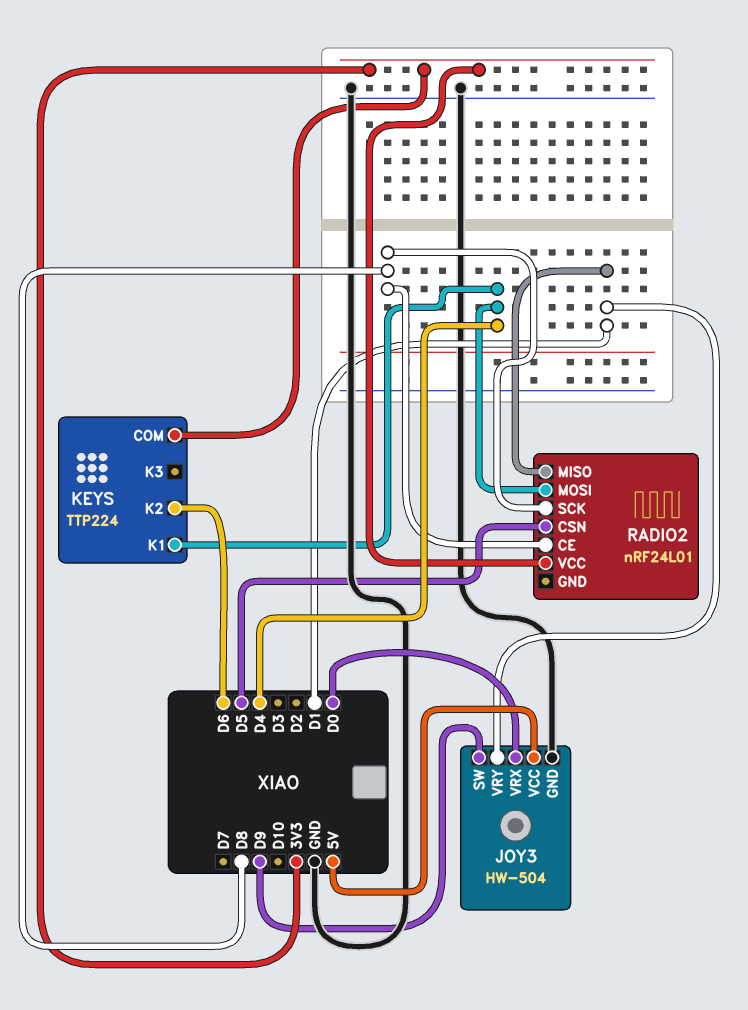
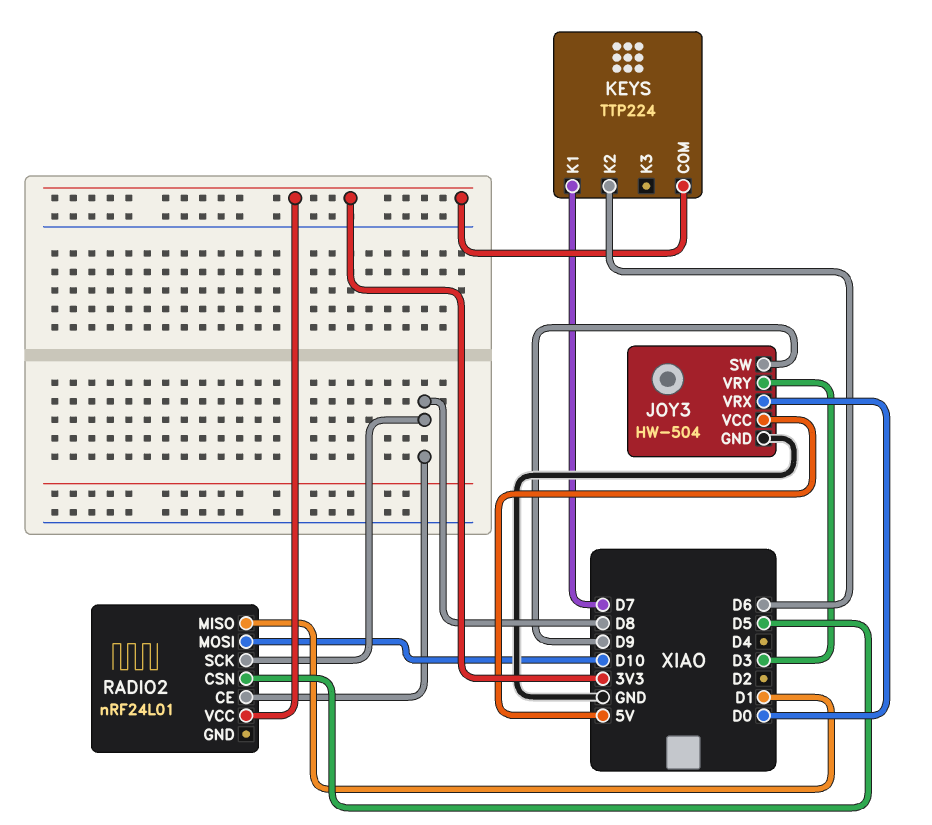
JOY3 pin VRY: D1 -> D3
KEYS pin K1: D4 -> D7
RADIO2 pin MOSI: D4 -> D10

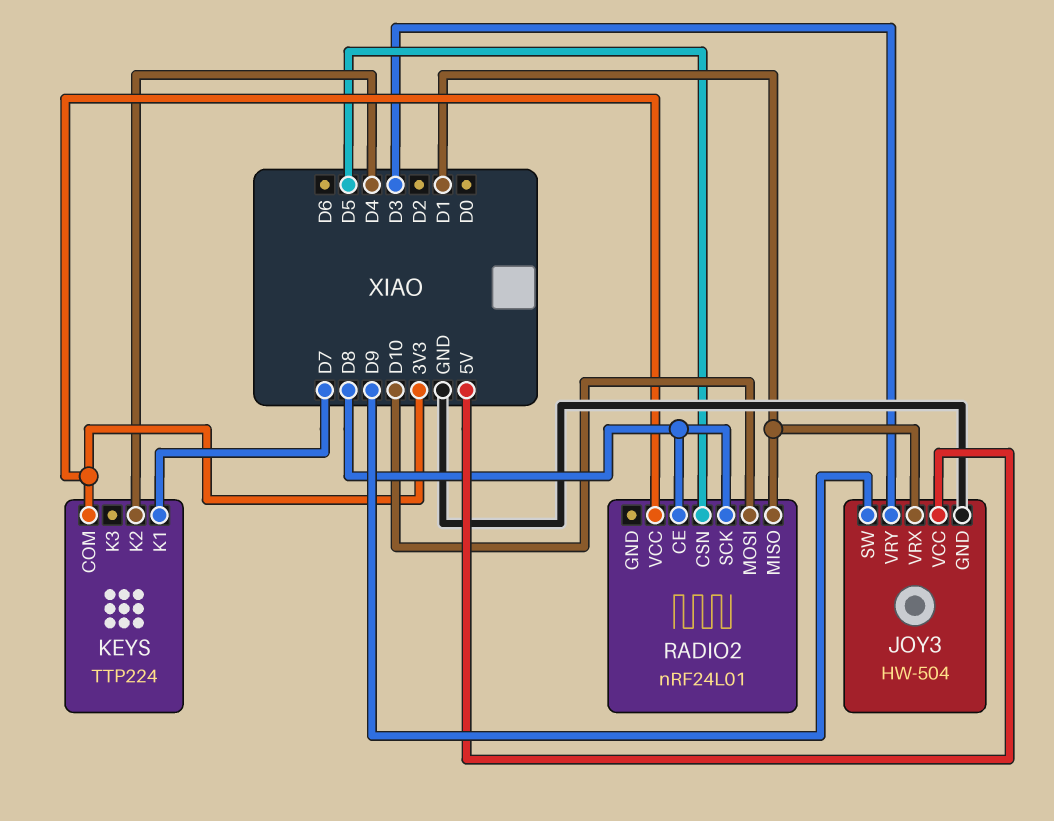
JOY3 pin VRX: D0 -> D1
KEYS pin K2: D6 -> D4

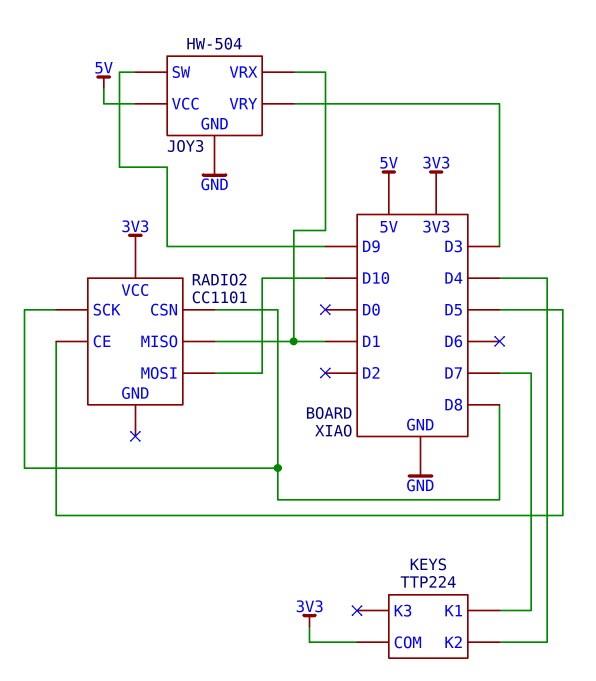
RADIO2: nRF24L01 -> CC1101
RADIO2 pin CE: D8 -> D5
RADIO2 pin CSN: D5 -> D8

